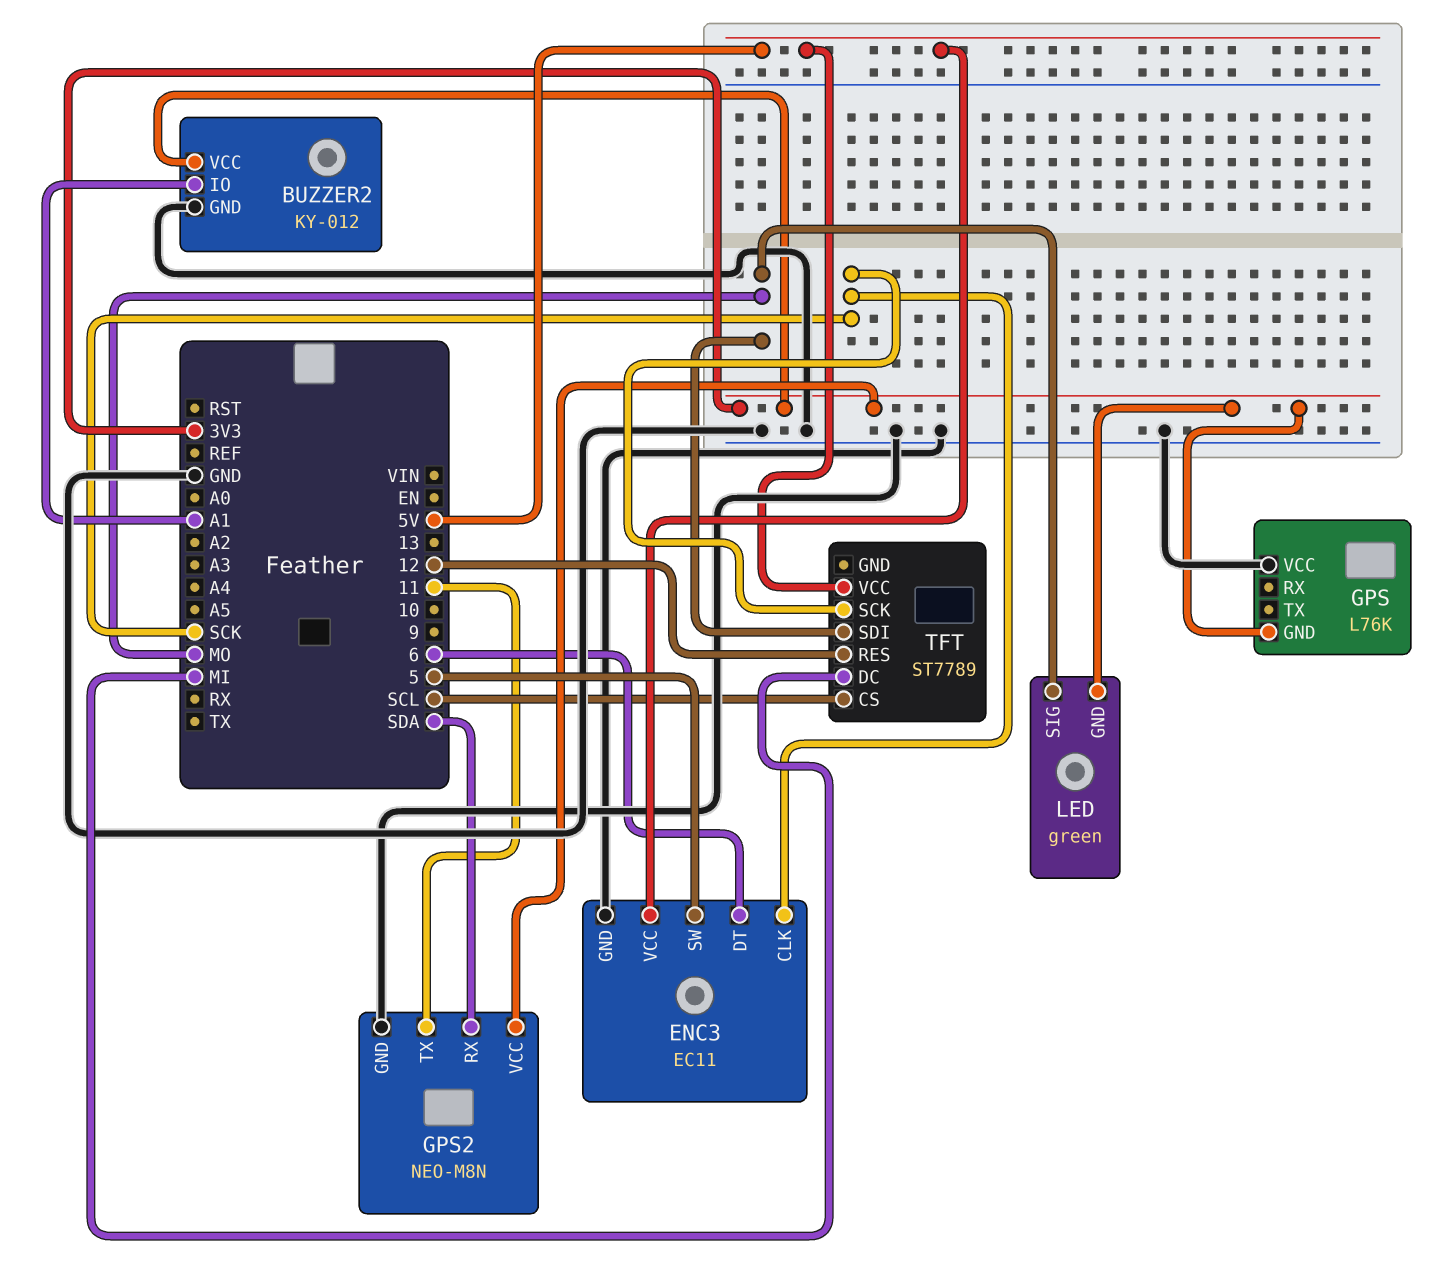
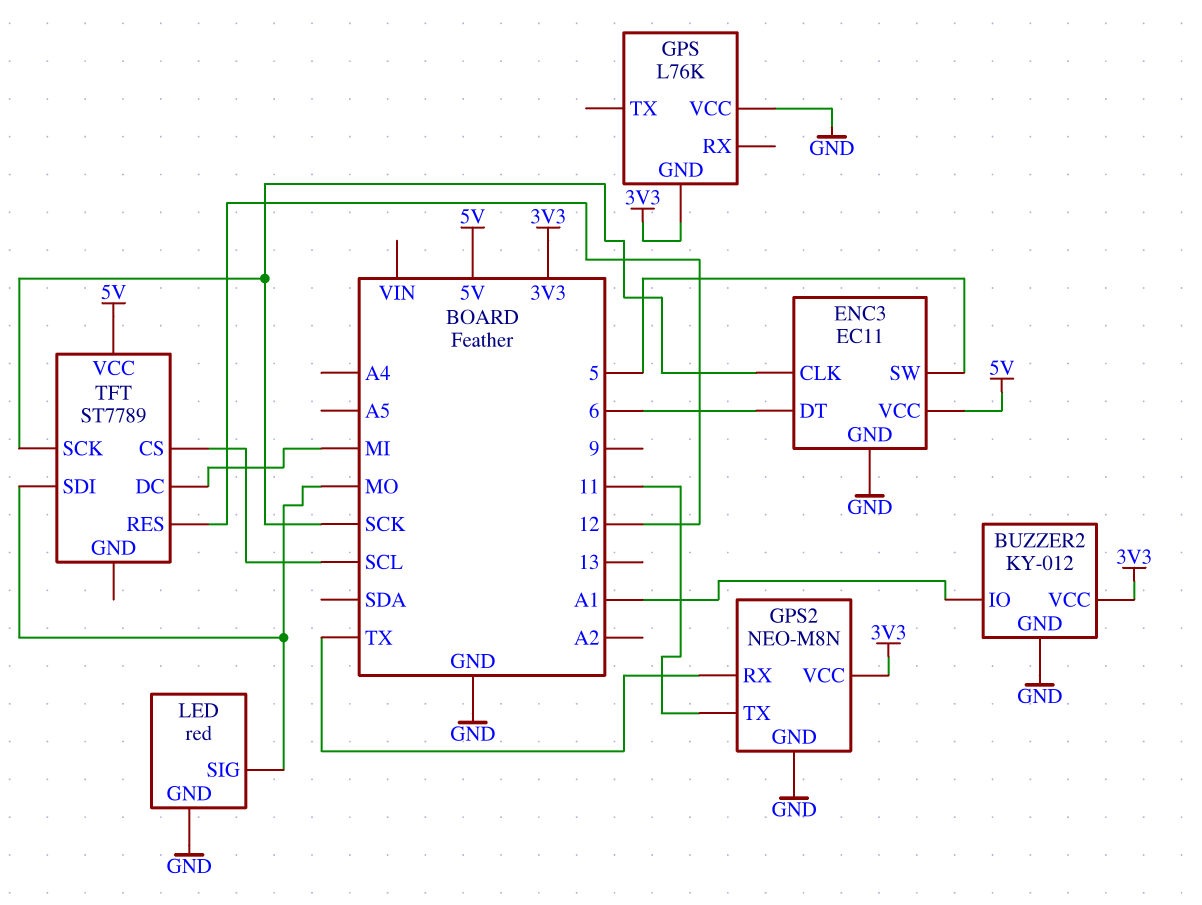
GPS2 pin RX: SDA -> TX
LED: green -> red
LED pin GND: 3V3 -> GND

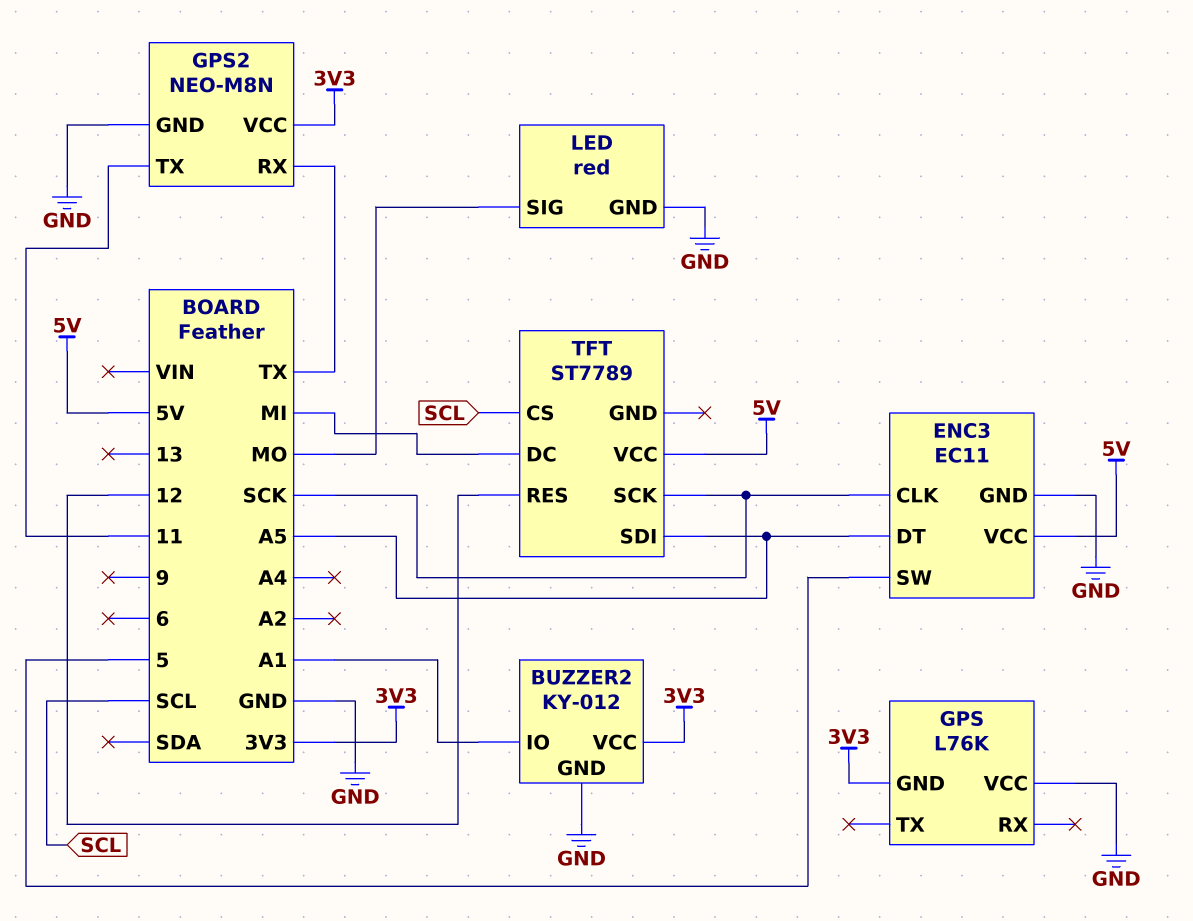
ENC3 pin DT: 6 -> A5
TFT pin SDI: MO -> A5

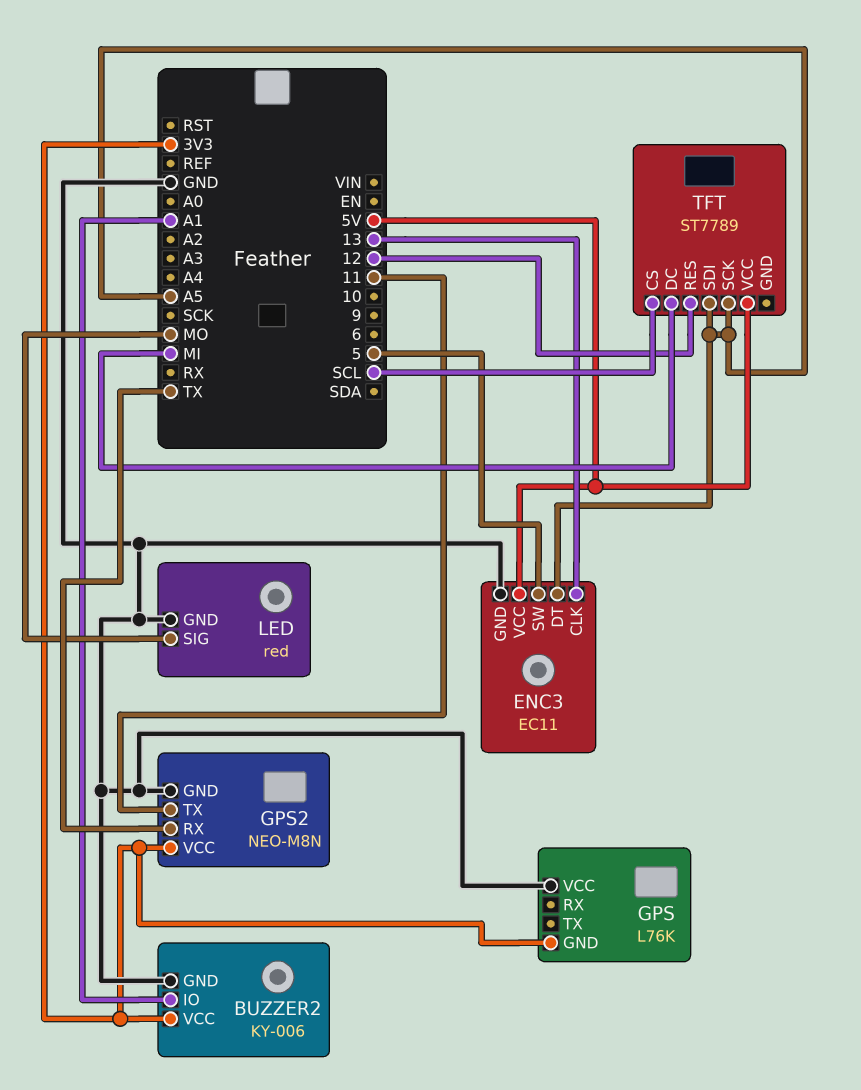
BUZZER2: KY-012 -> KY-006
ENC3 pin CLK: SCK -> 13
TFT pin SCK: SCK -> A5

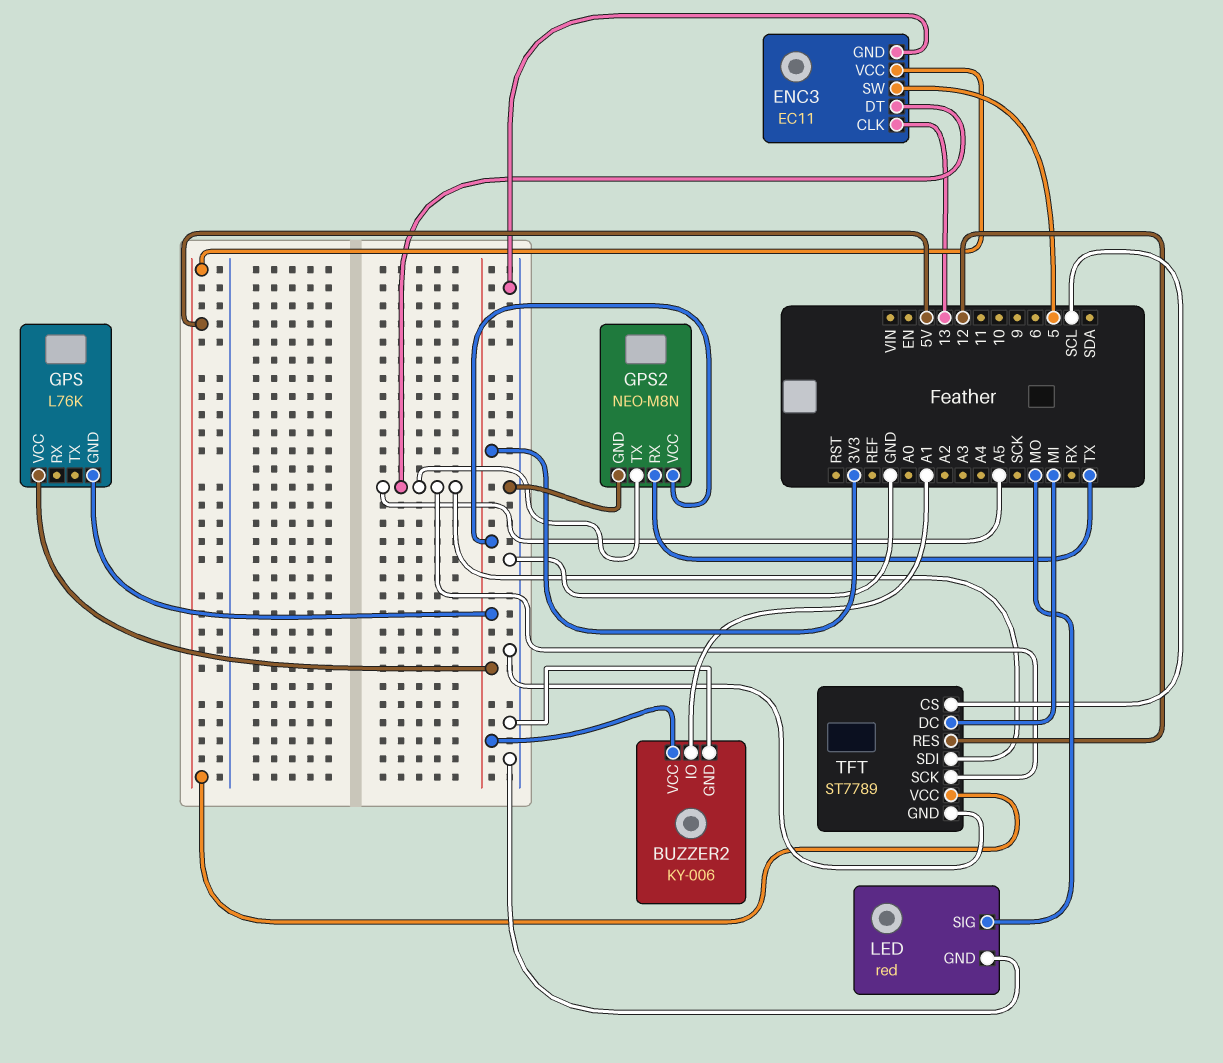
GPS pin VCC: GND -> 3V3
GPS2 pin TX: 11 -> A5
TFT pin GND: none -> GND

